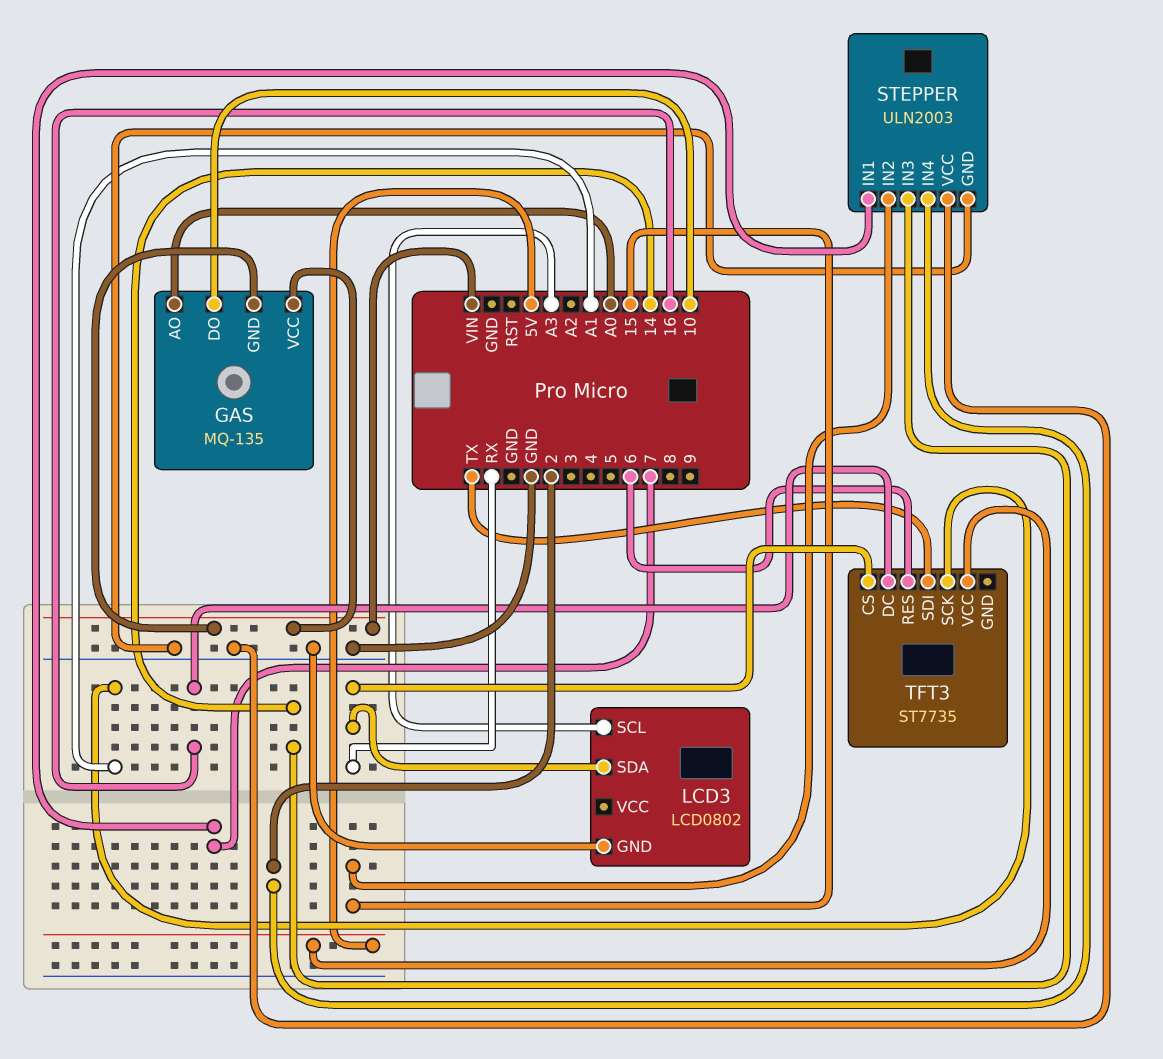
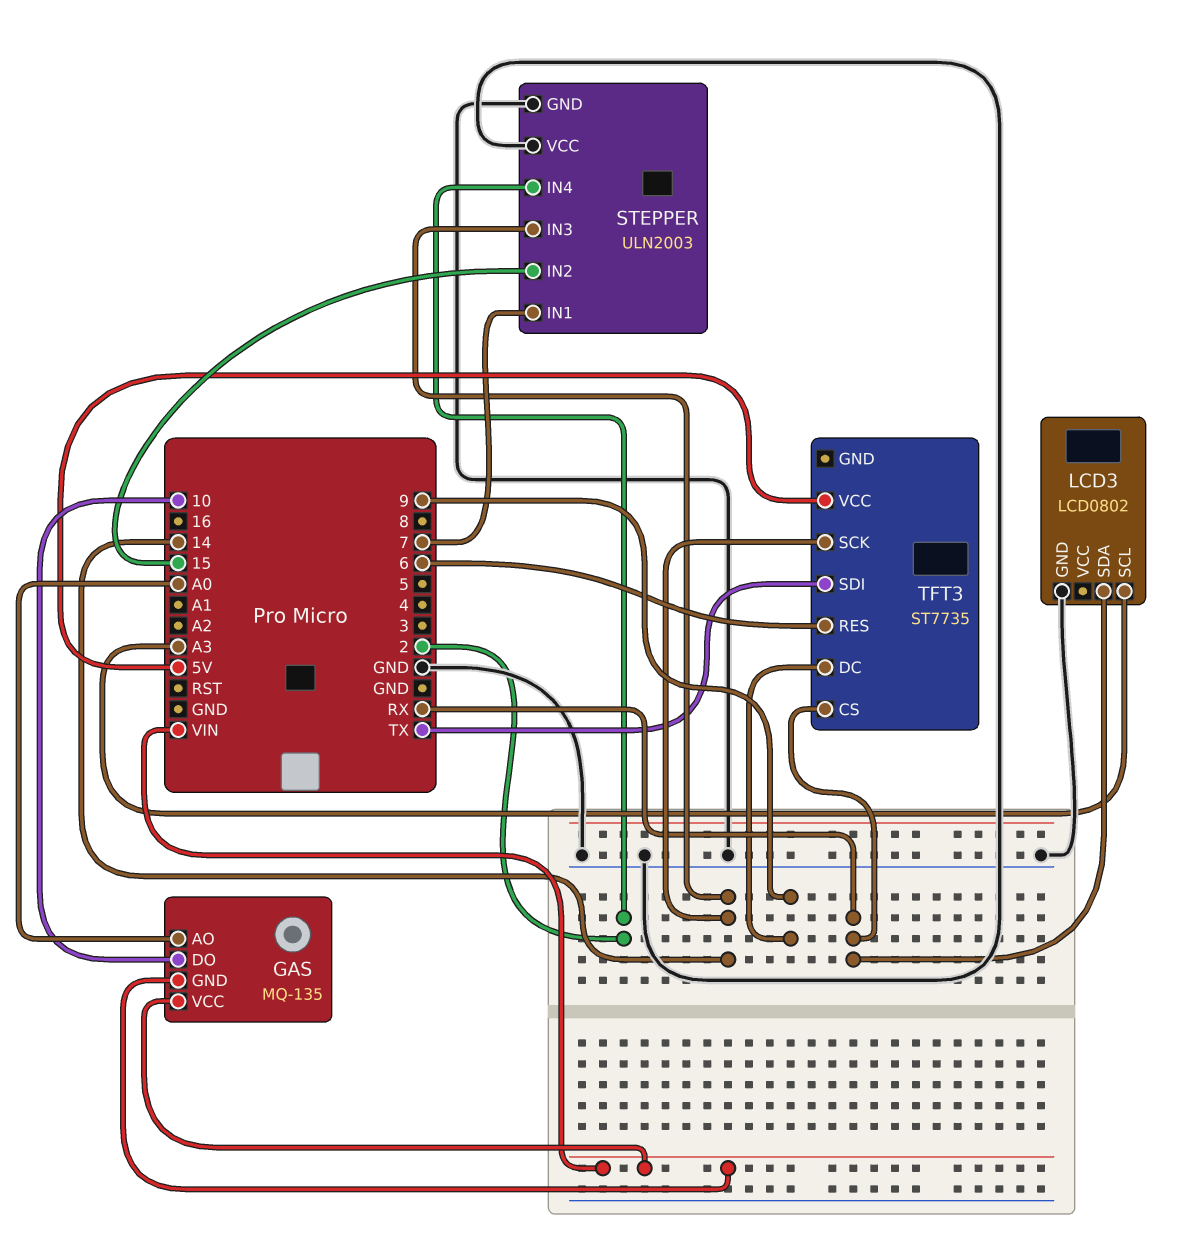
TFT3 pin DC: 16 -> 9
TFT3 pin SCK: A1 -> 14

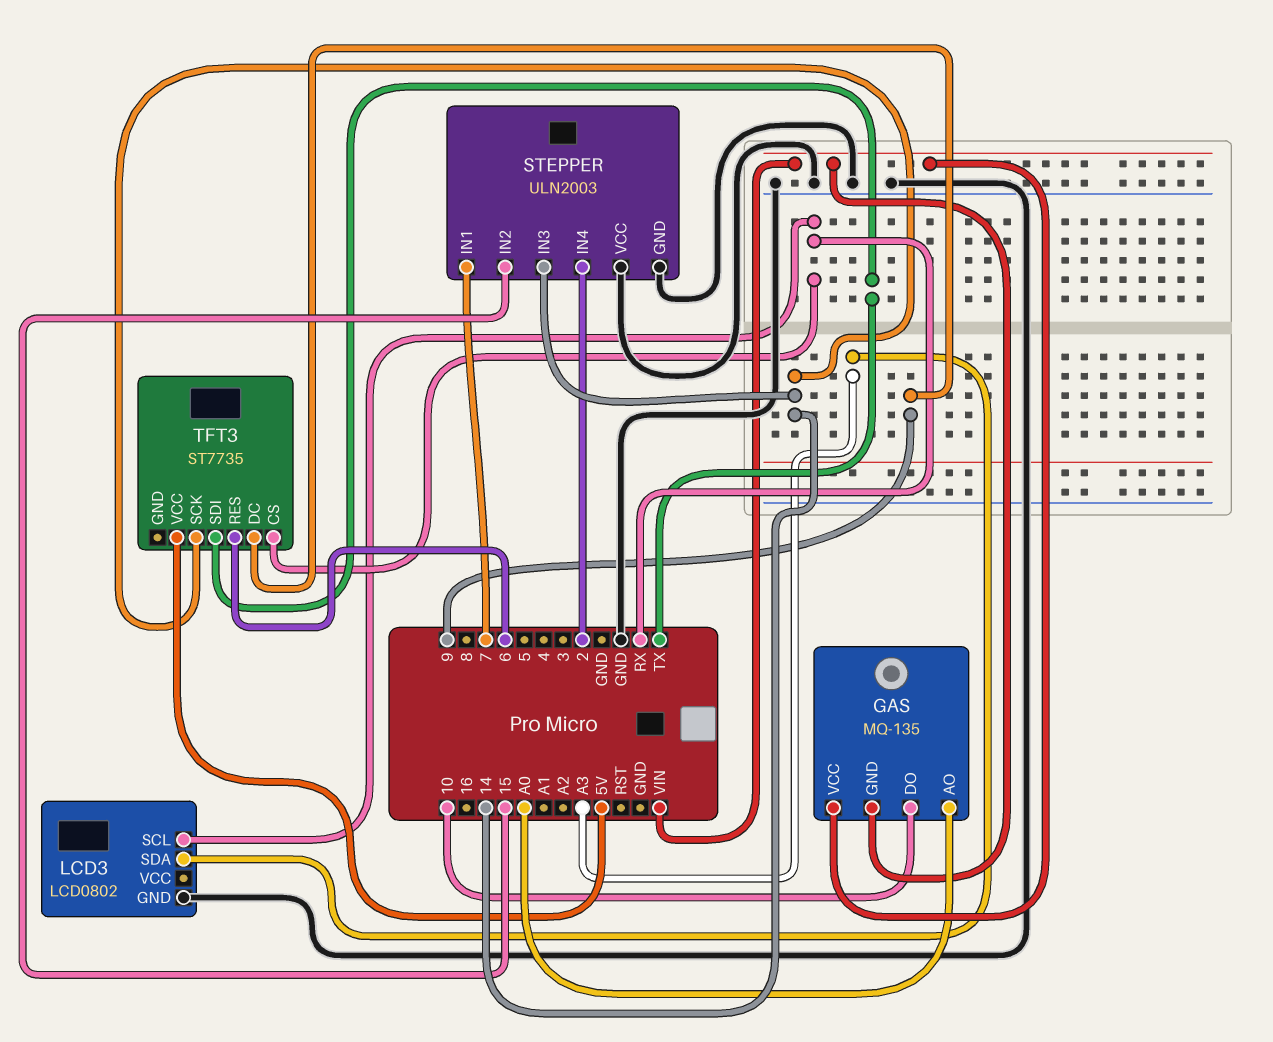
LCD3 pin SCL: A3 -> RX
LCD3 pin SDA: RX -> A3

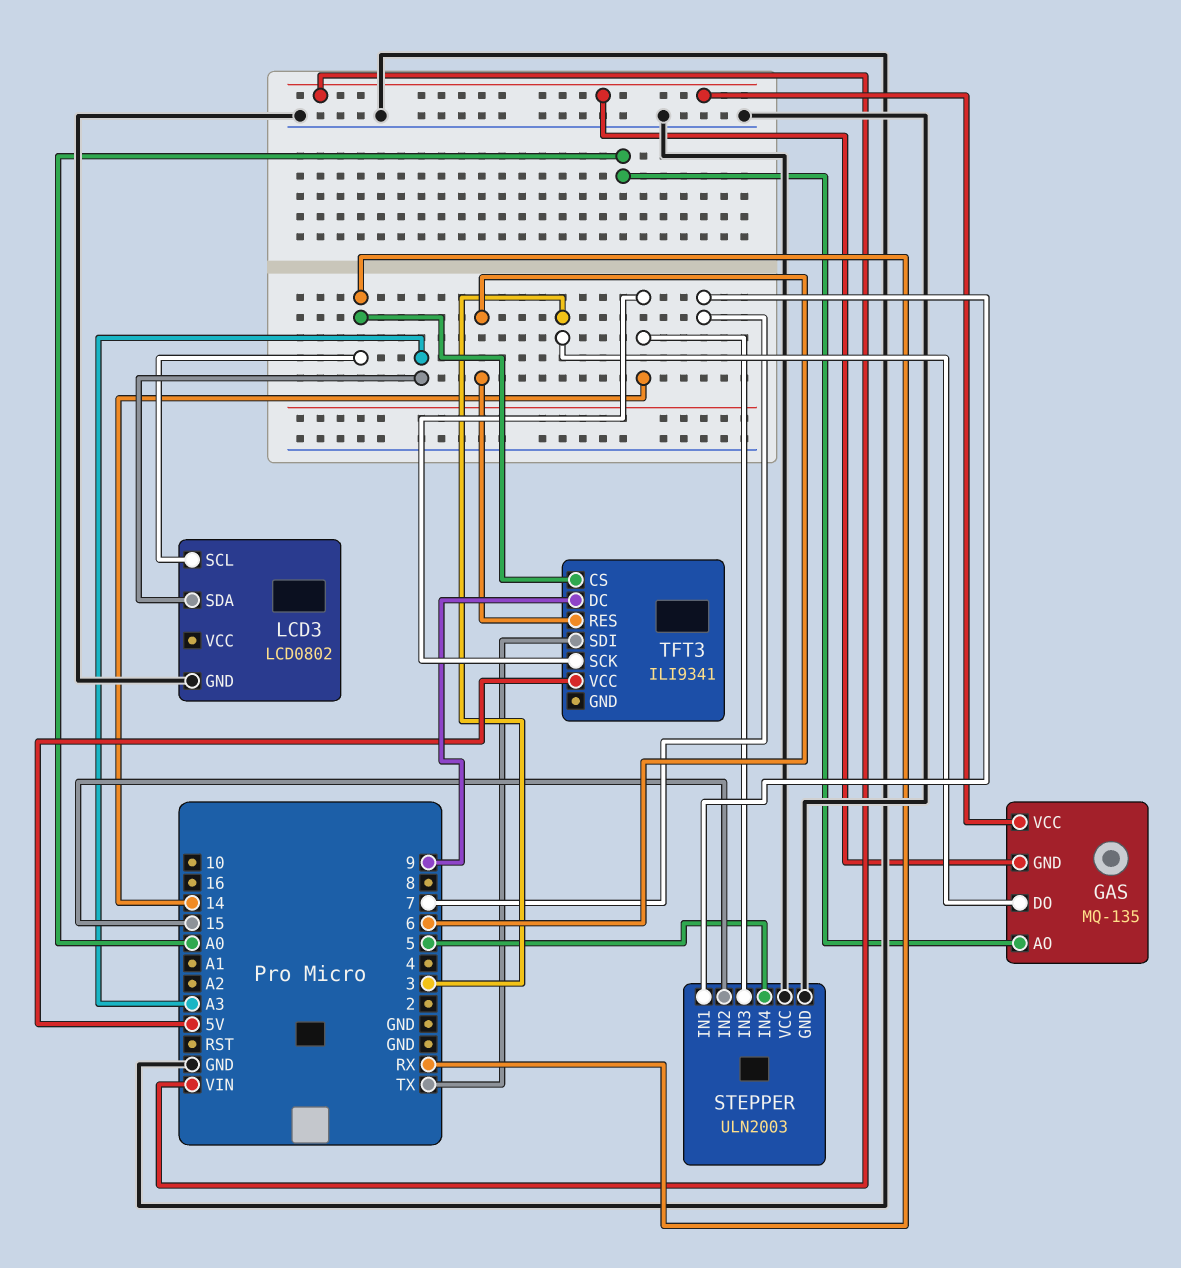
GAS pin DO: 10 -> 3
STEPPER pin IN4: 2 -> 5
TFT3: ST7735 -> ILI9341

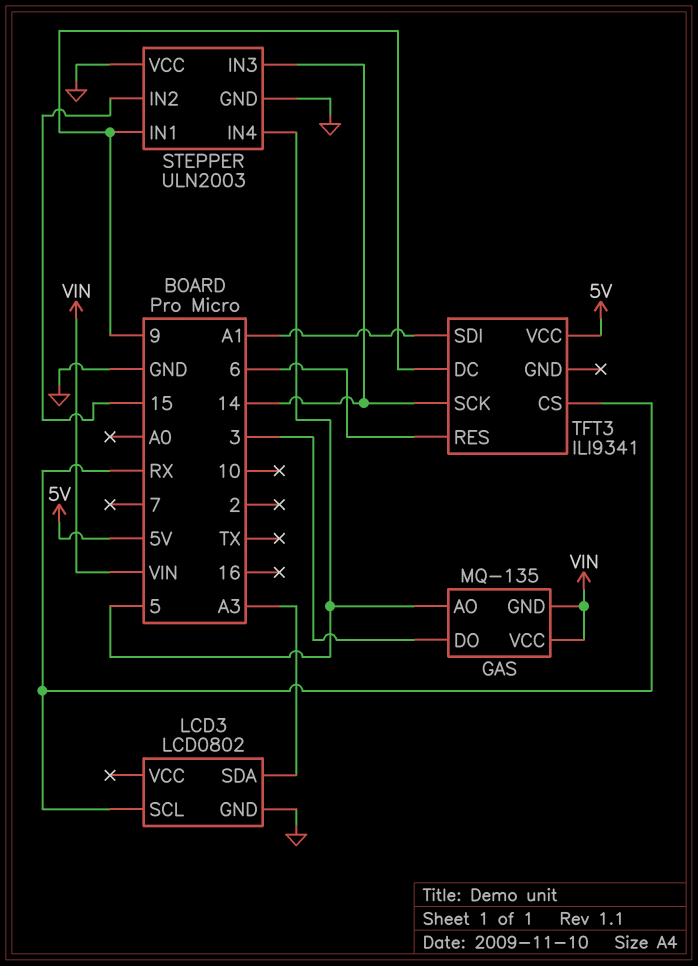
GAS pin AO: A0 -> 5
STEPPER pin IN1: 7 -> 9
TFT3 pin SDI: TX -> A1

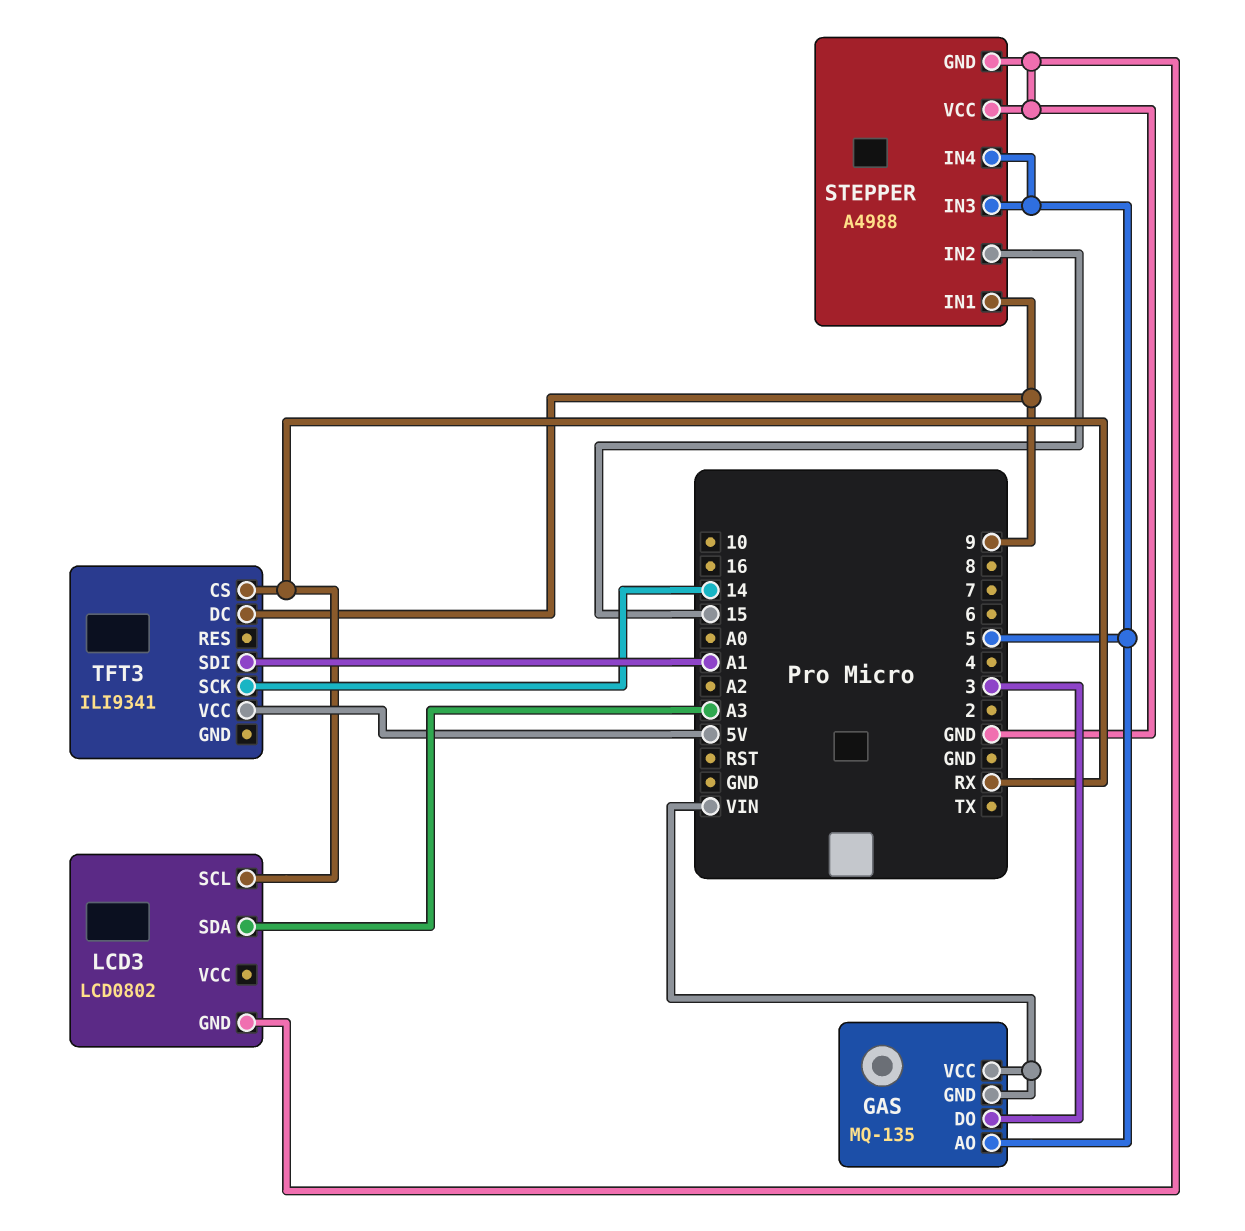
STEPPER: ULN2003 -> A4988
STEPPER pin IN3: 14 -> 5
TFT3 pin RES: 6 -> none

